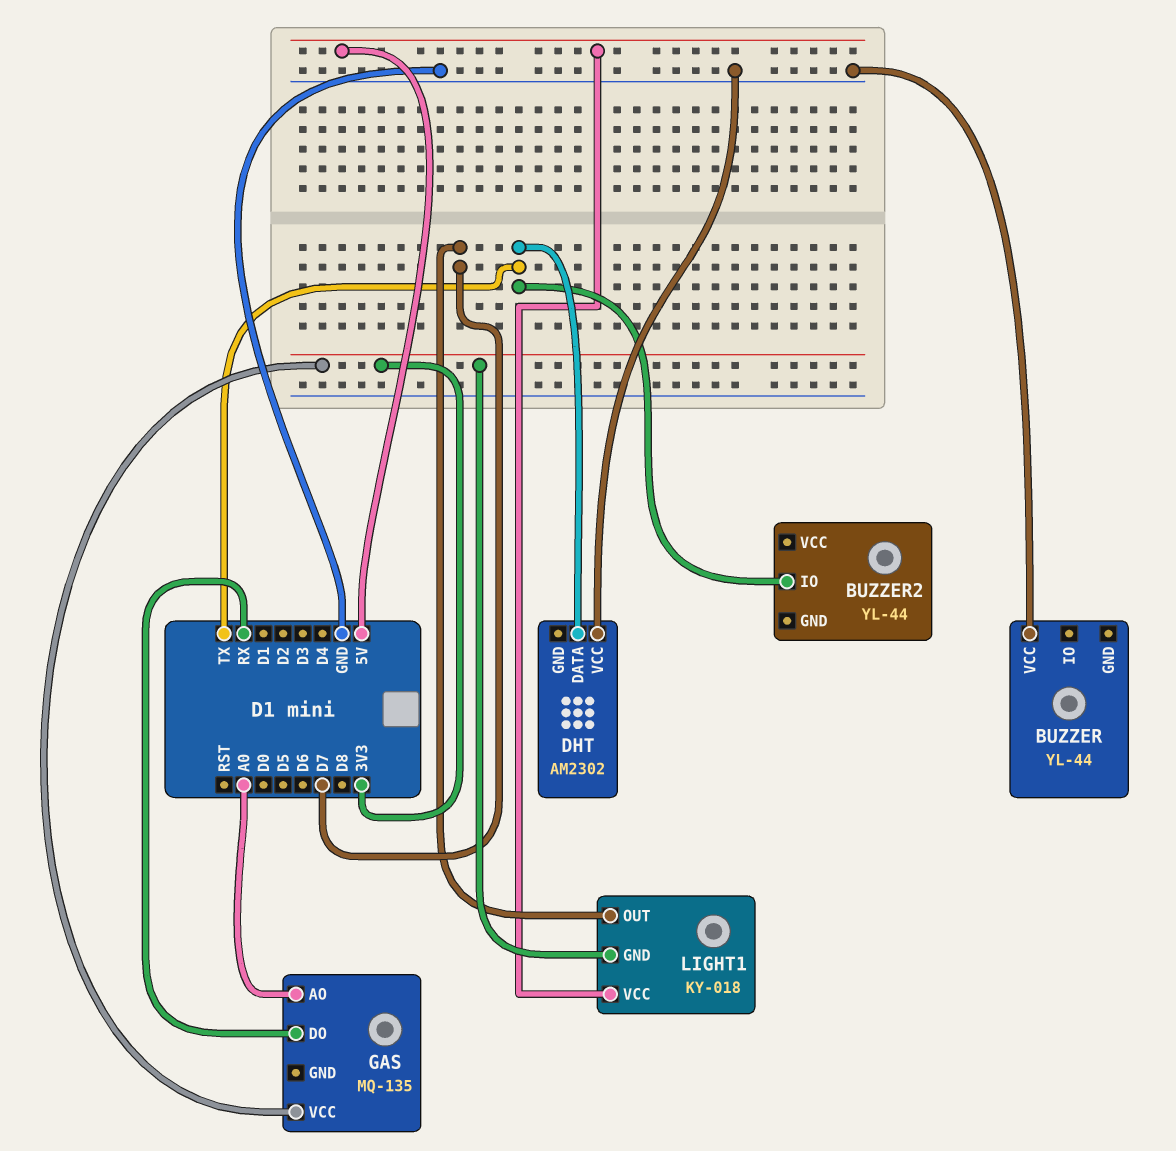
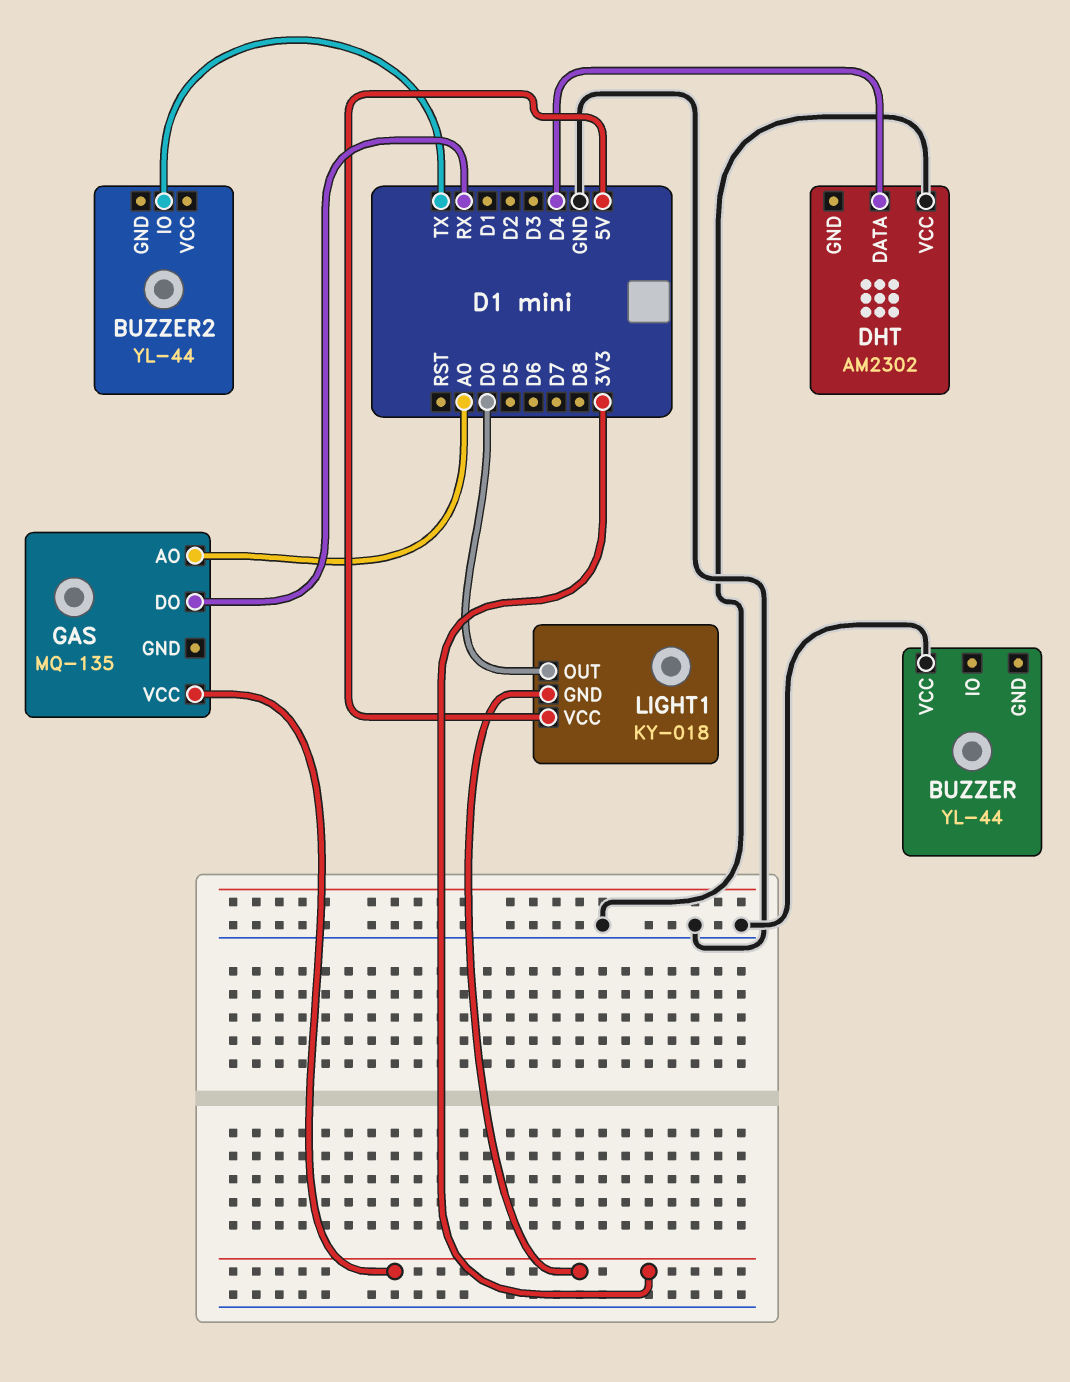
DHT pin DATA: TX -> D4
LIGHT1 pin OUT: D7 -> D0

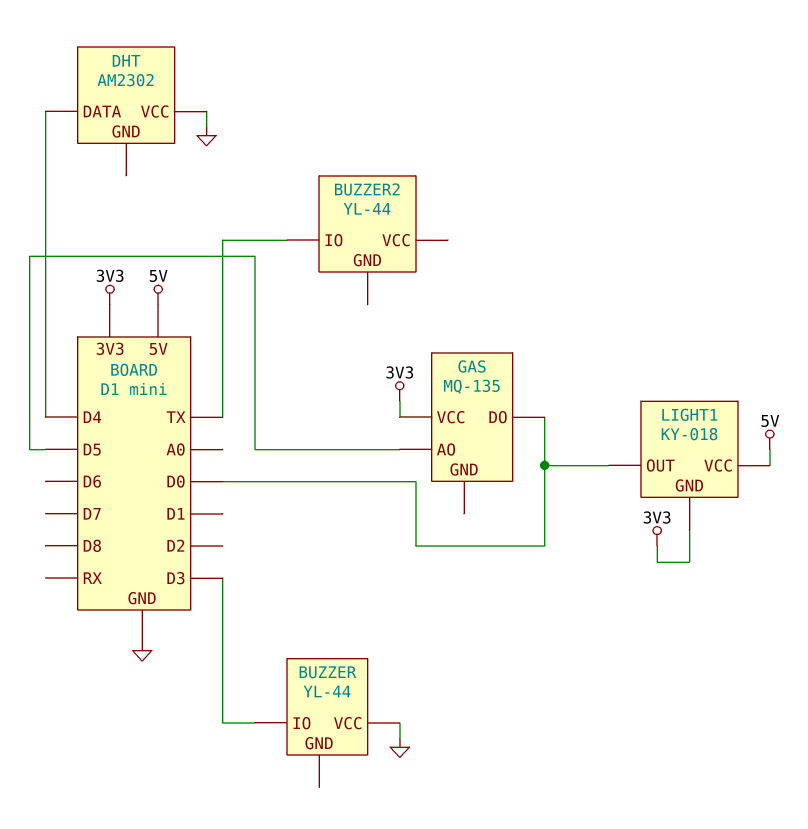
BUZZER pin IO: none -> D3
GAS pin AO: A0 -> D5
GAS pin DO: RX -> D0

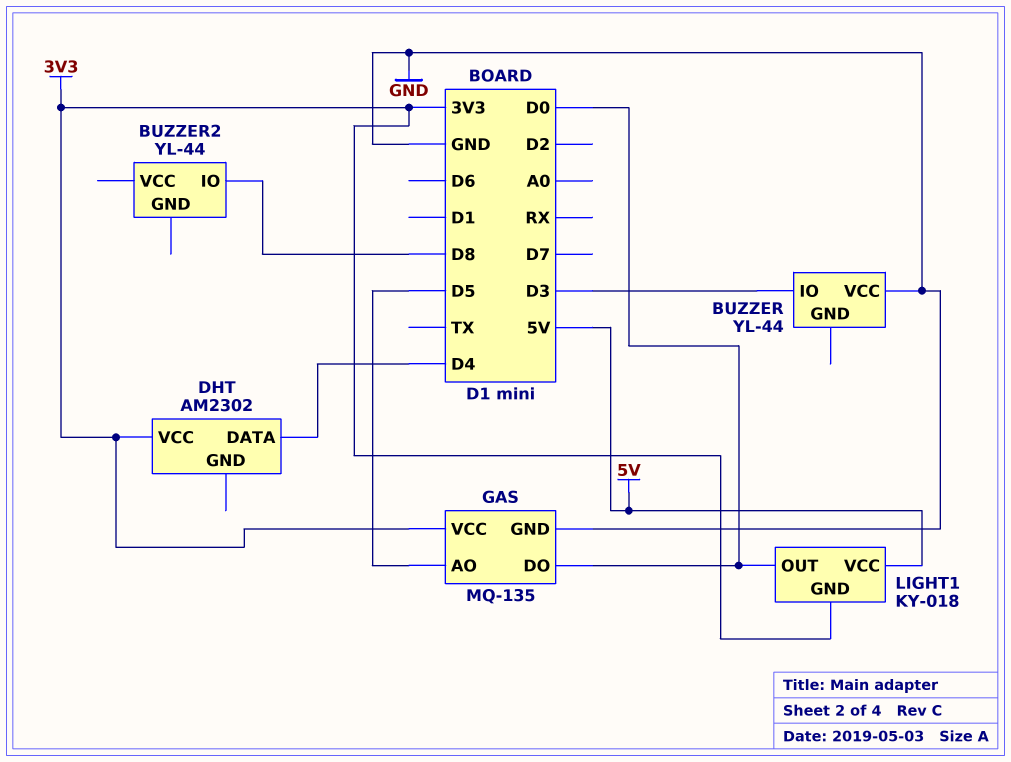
BUZZER2 pin IO: TX -> D8
DHT pin VCC: GND -> 3V3
GAS pin GND: none -> GND

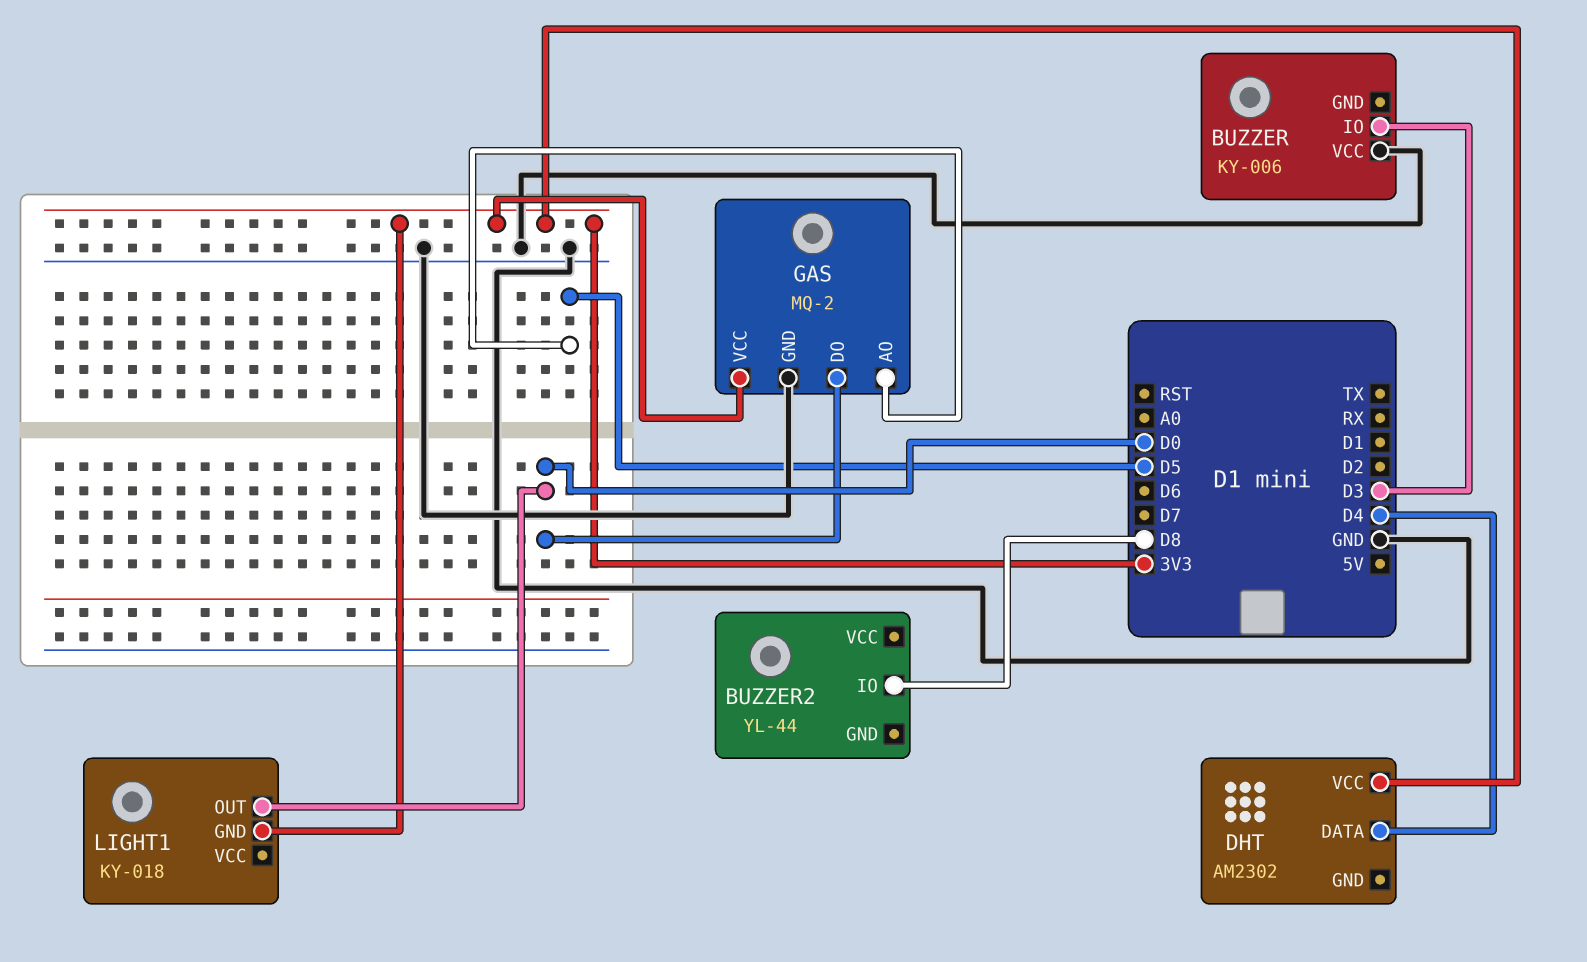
BUZZER: YL-44 -> KY-006
GAS: MQ-135 -> MQ-2
LIGHT1 pin VCC: 5V -> none

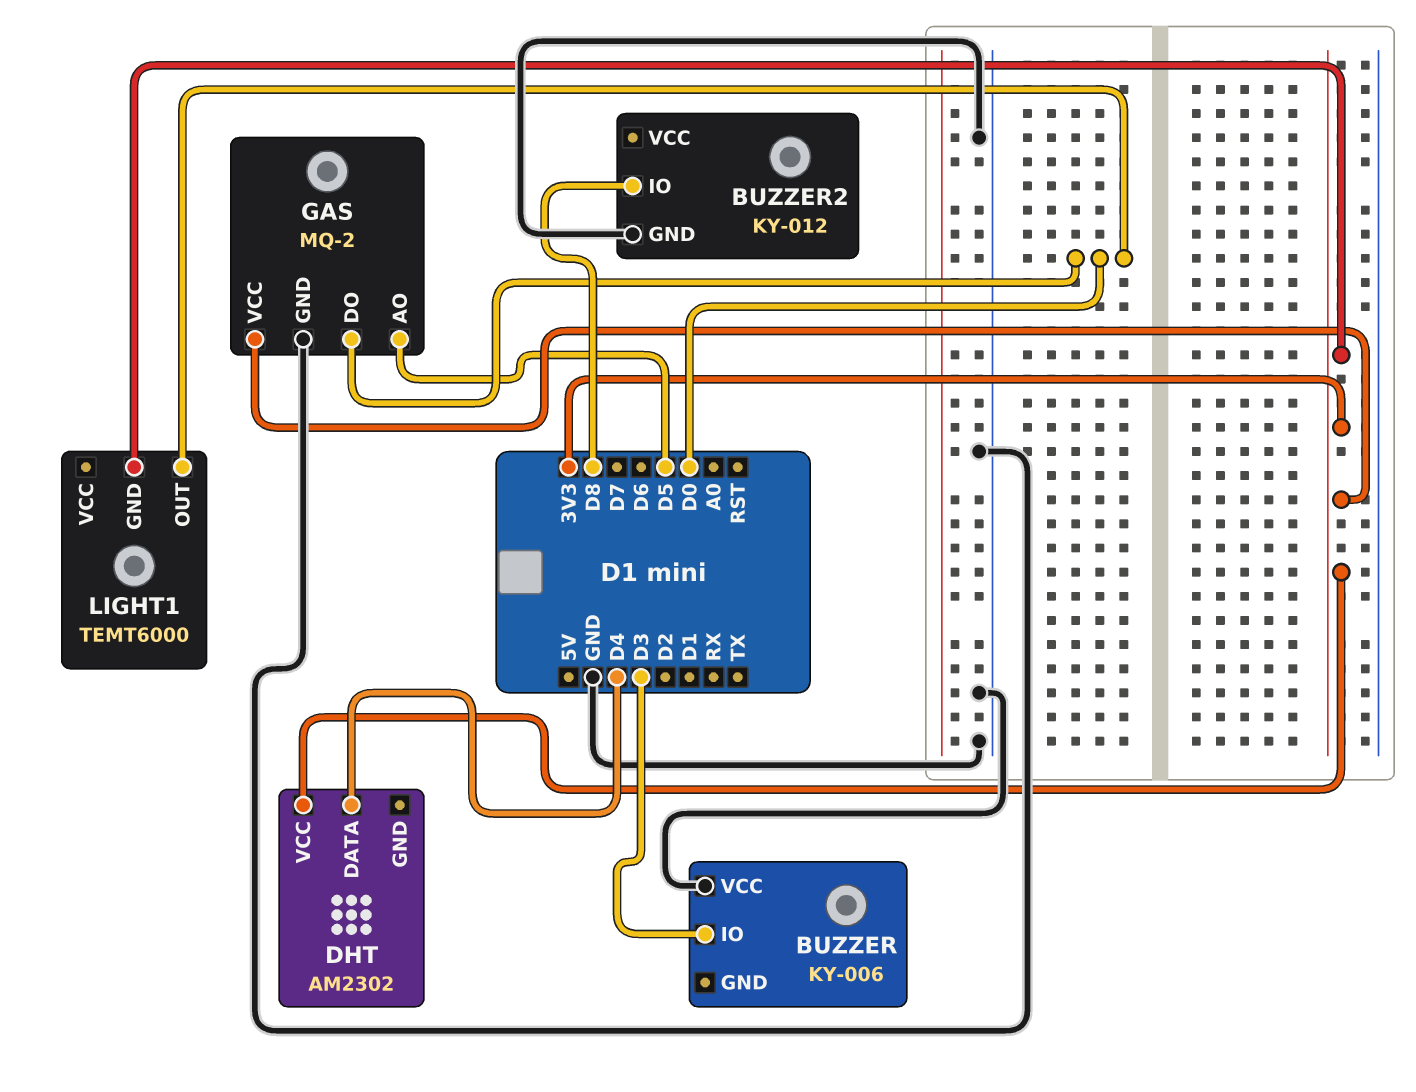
BUZZER2: YL-44 -> KY-012
BUZZER2 pin GND: none -> GND
LIGHT1: KY-018 -> TEMT6000

